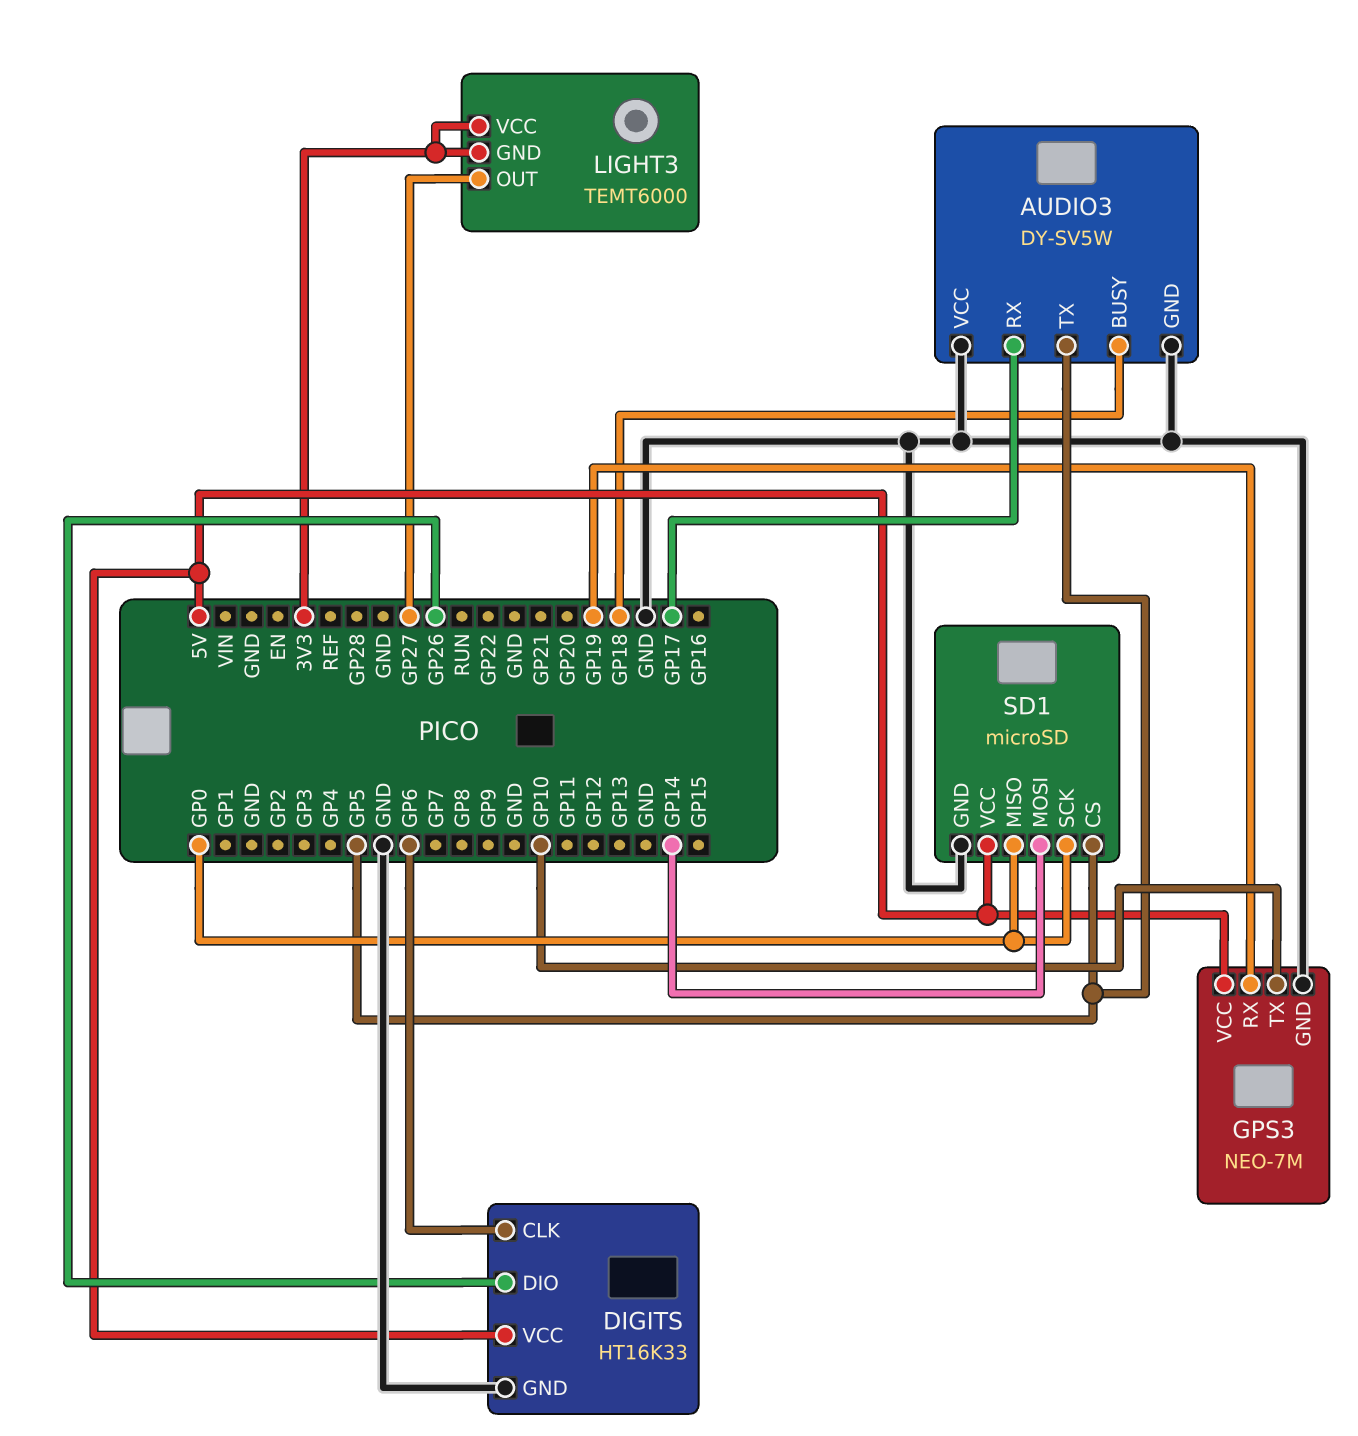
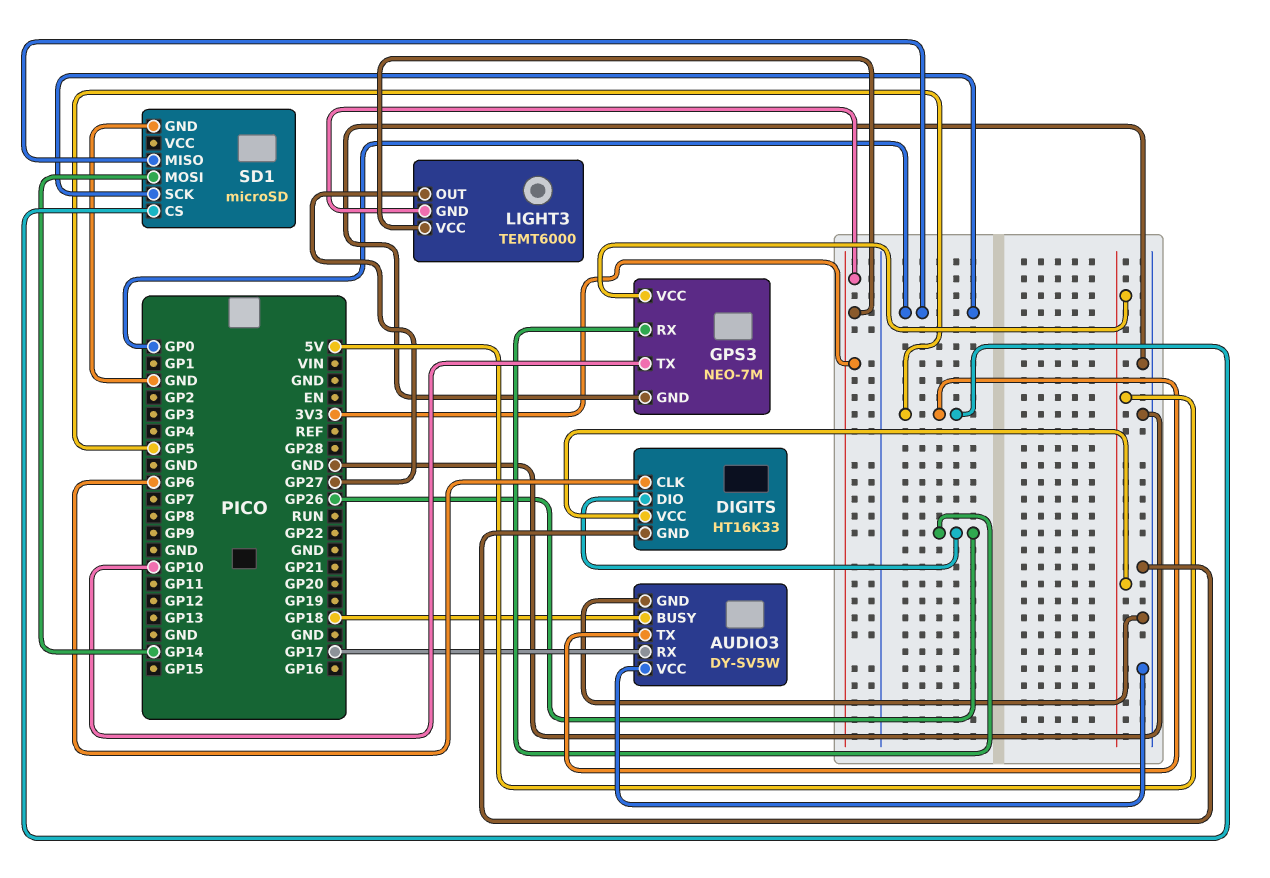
GPS3 pin RX: GP19 -> GP26
SD1 pin VCC: 5V -> none

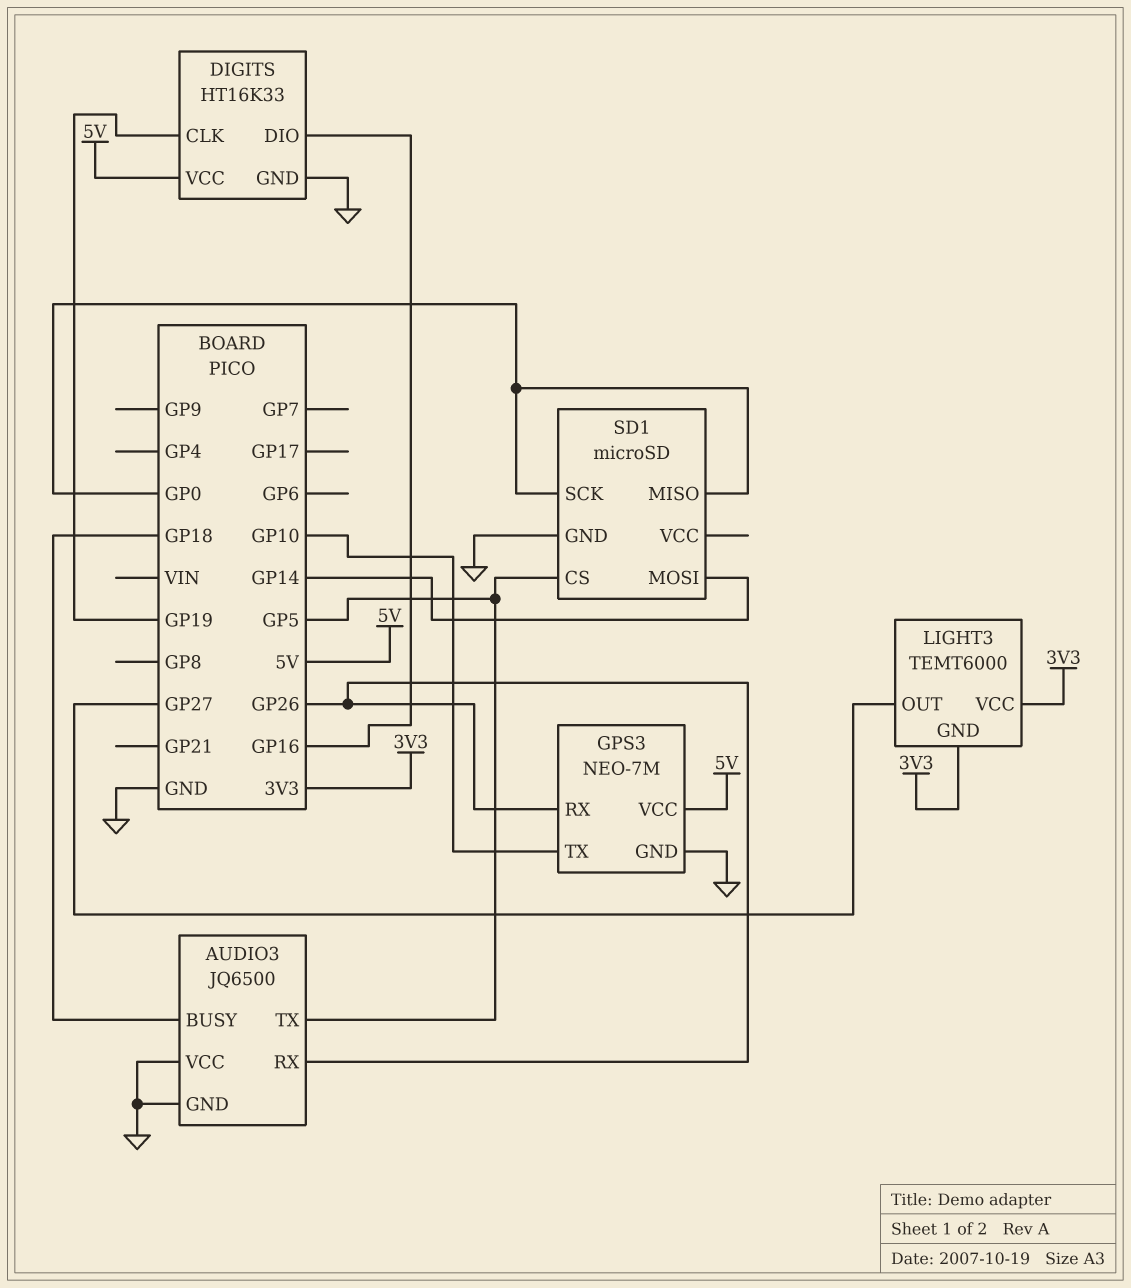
AUDIO3: DY-SV5W -> JQ6500
AUDIO3 pin RX: GP17 -> GP26
DIGITS pin CLK: GP6 -> GP19
DIGITS pin DIO: GP26 -> GP16

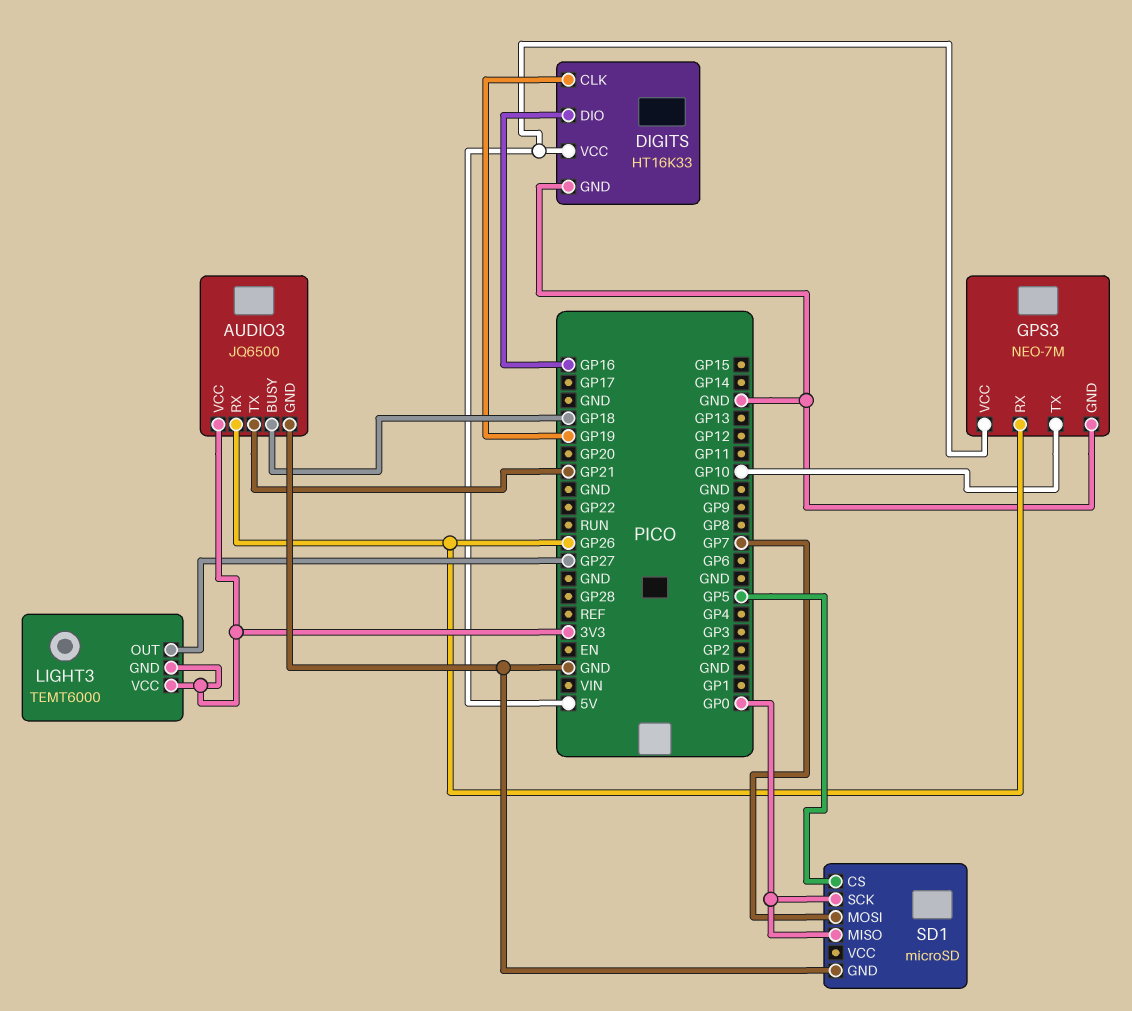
AUDIO3 pin TX: GP5 -> GP21
AUDIO3 pin VCC: GND -> 3V3
SD1 pin MOSI: GP14 -> GP7

